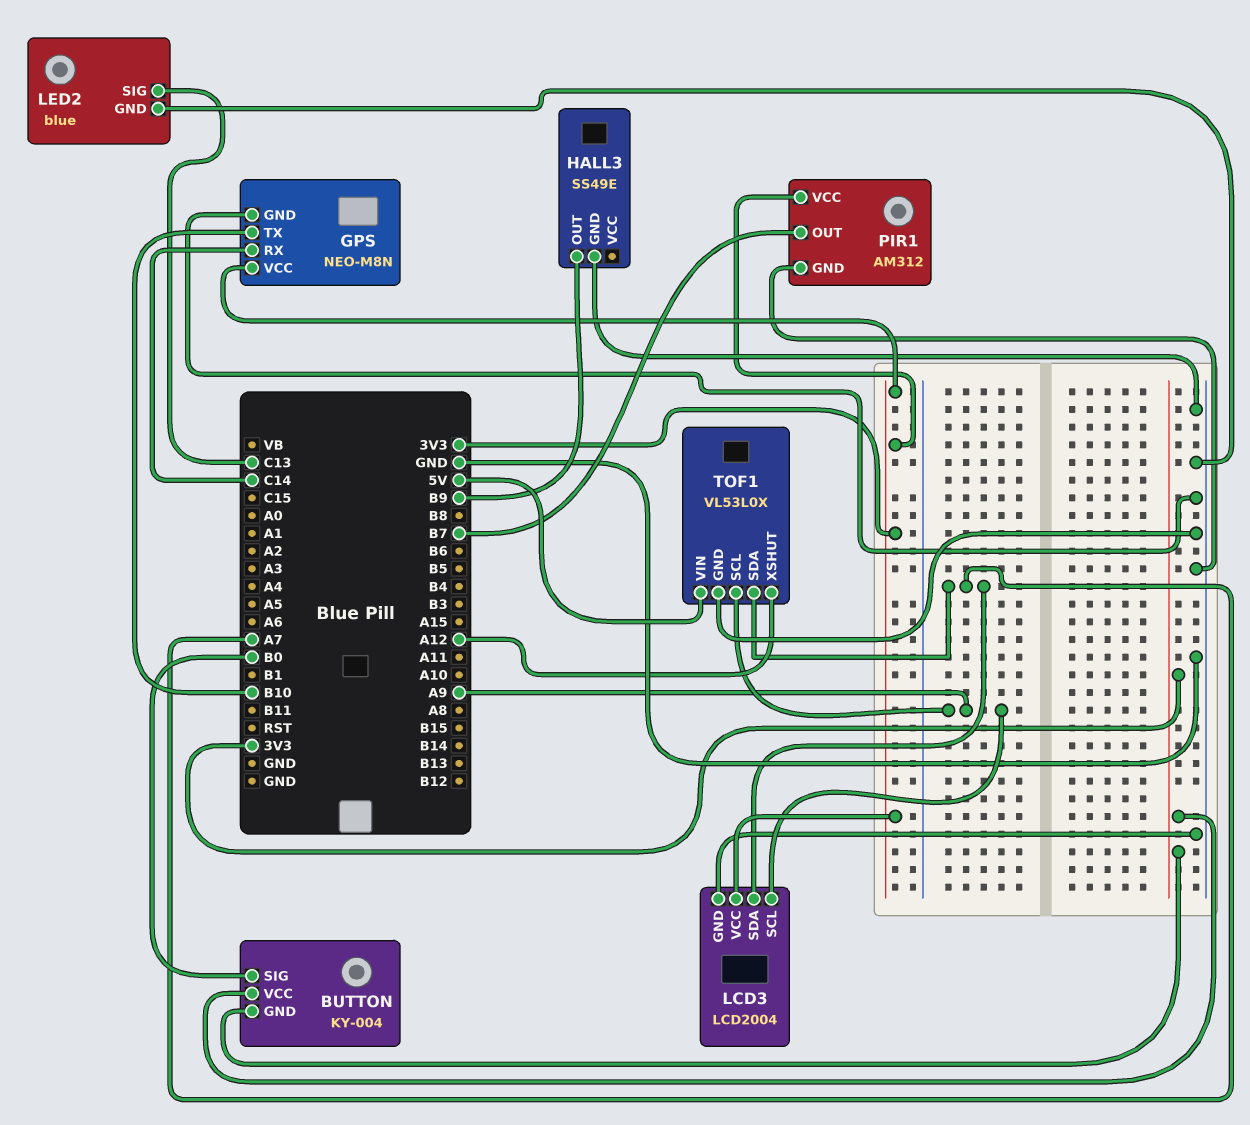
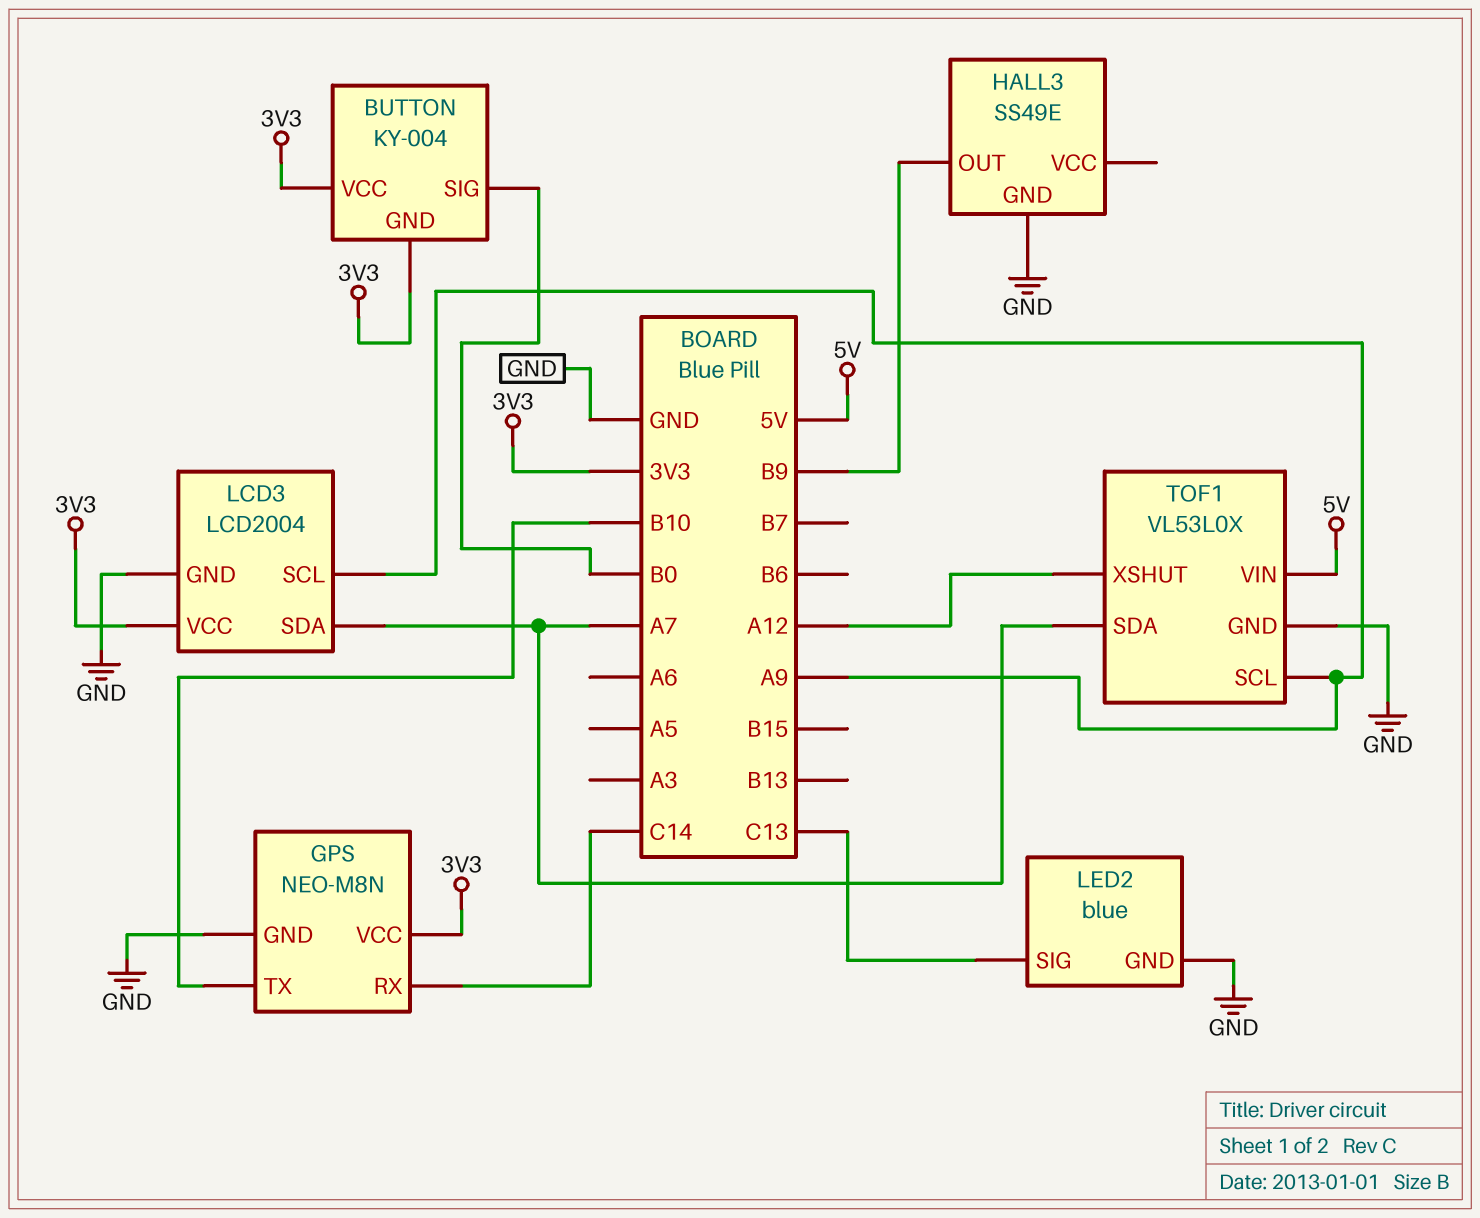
PIR1: AM312 -> none
PIR1 pin GND: GND -> none
PIR1 pin OUT: B7 -> none
PIR1 pin VCC: 3V3 -> none

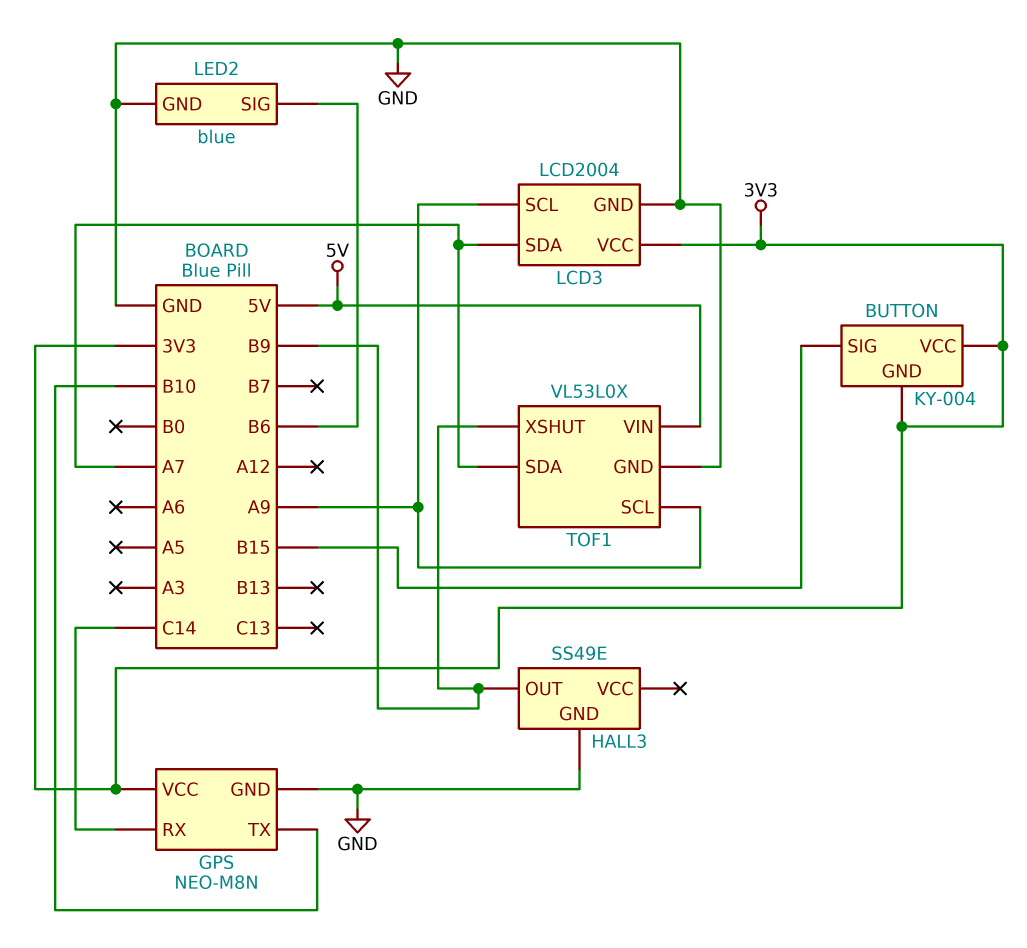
BUTTON pin SIG: B0 -> B15
LED2 pin SIG: C13 -> B6
TOF1 pin XSHUT: A12 -> B9

